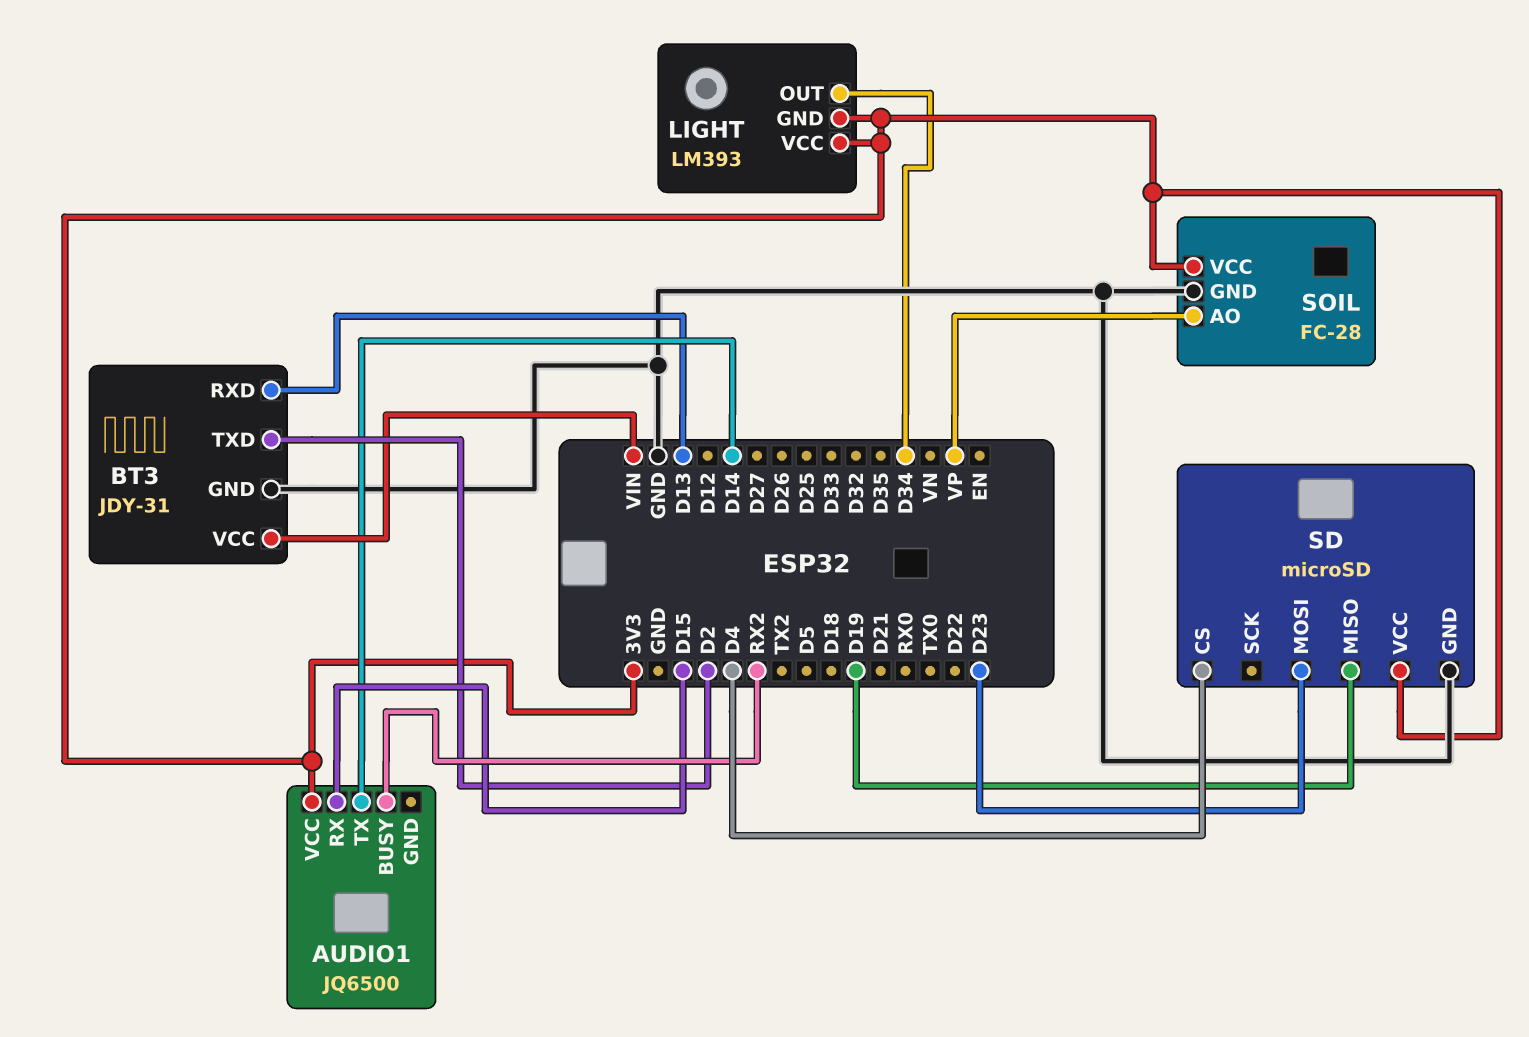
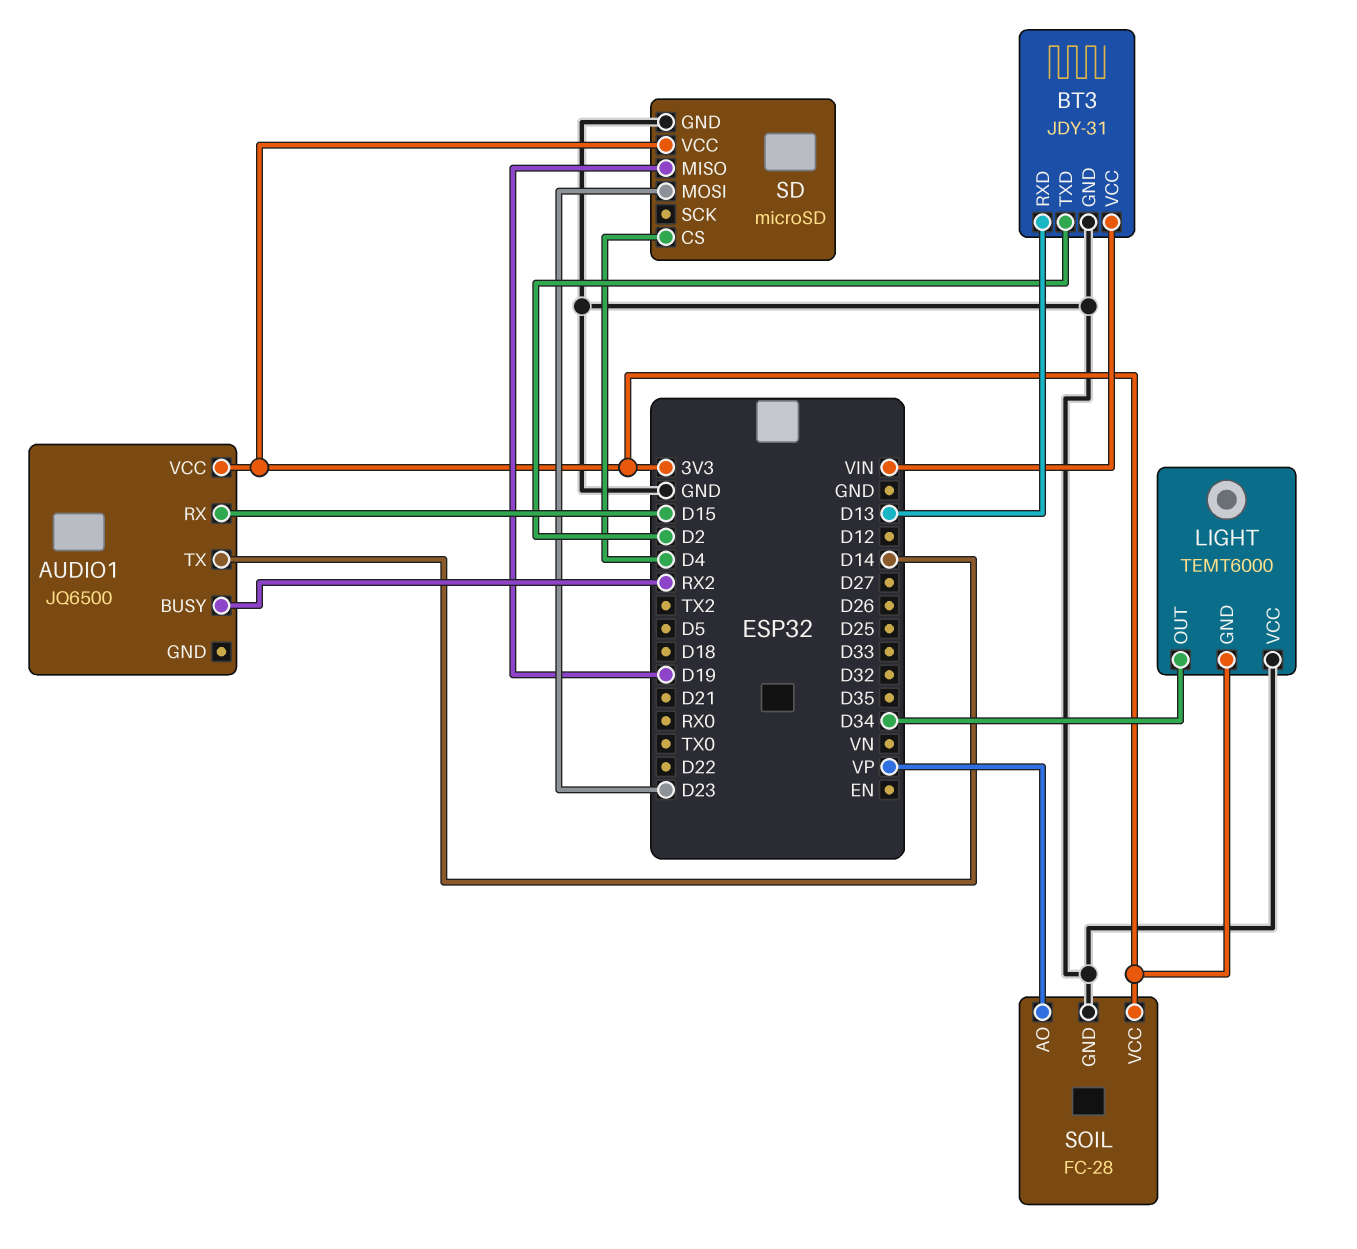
LIGHT: LM393 -> TEMT6000
LIGHT pin VCC: 3V3 -> GND

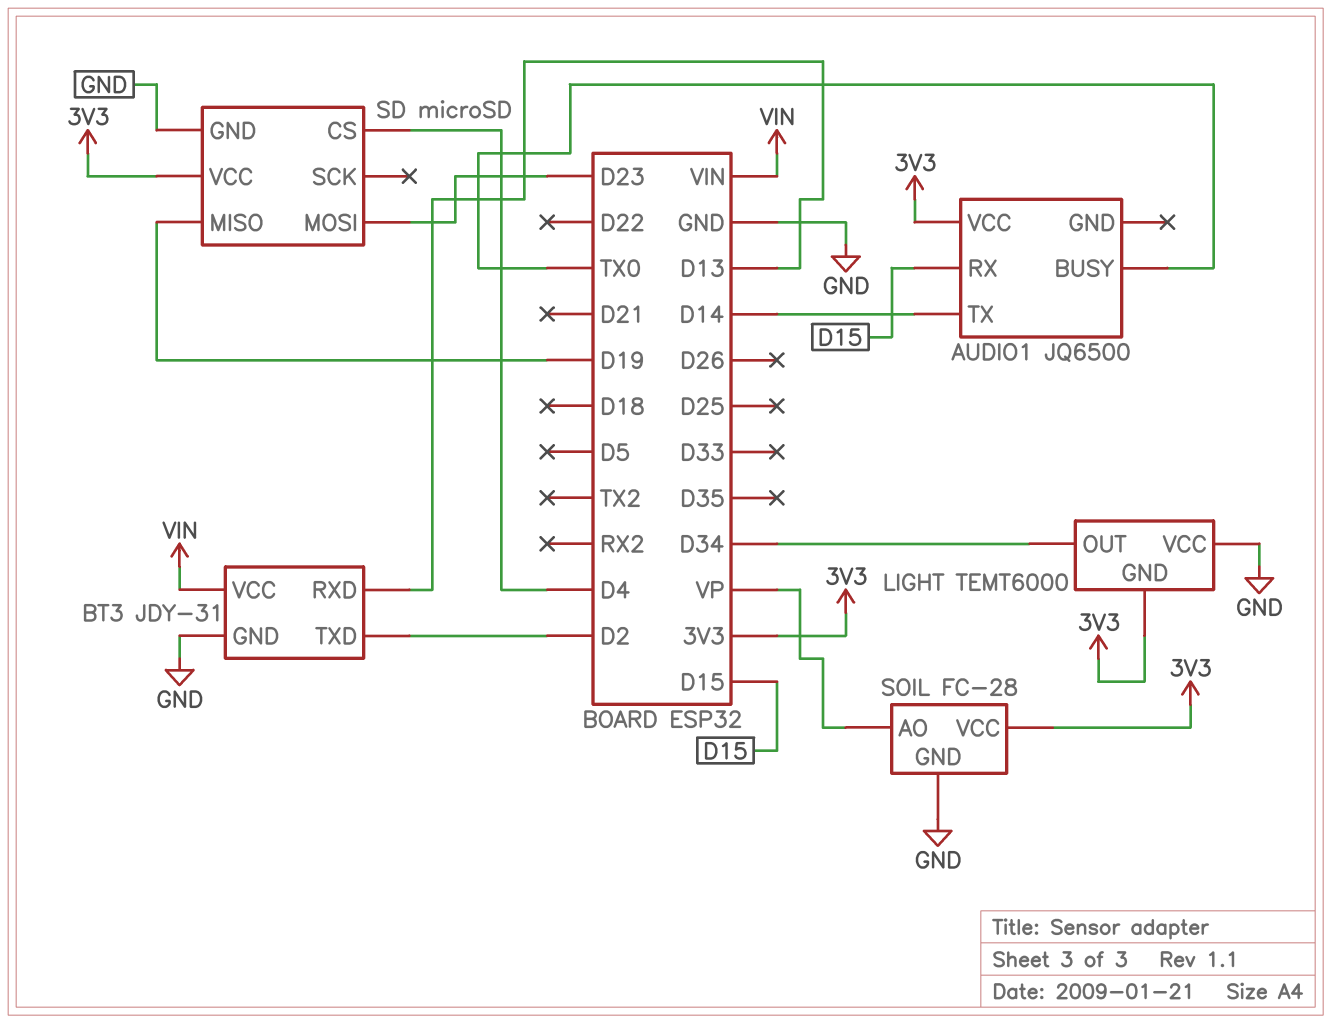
AUDIO1 pin BUSY: RX2 -> TX0

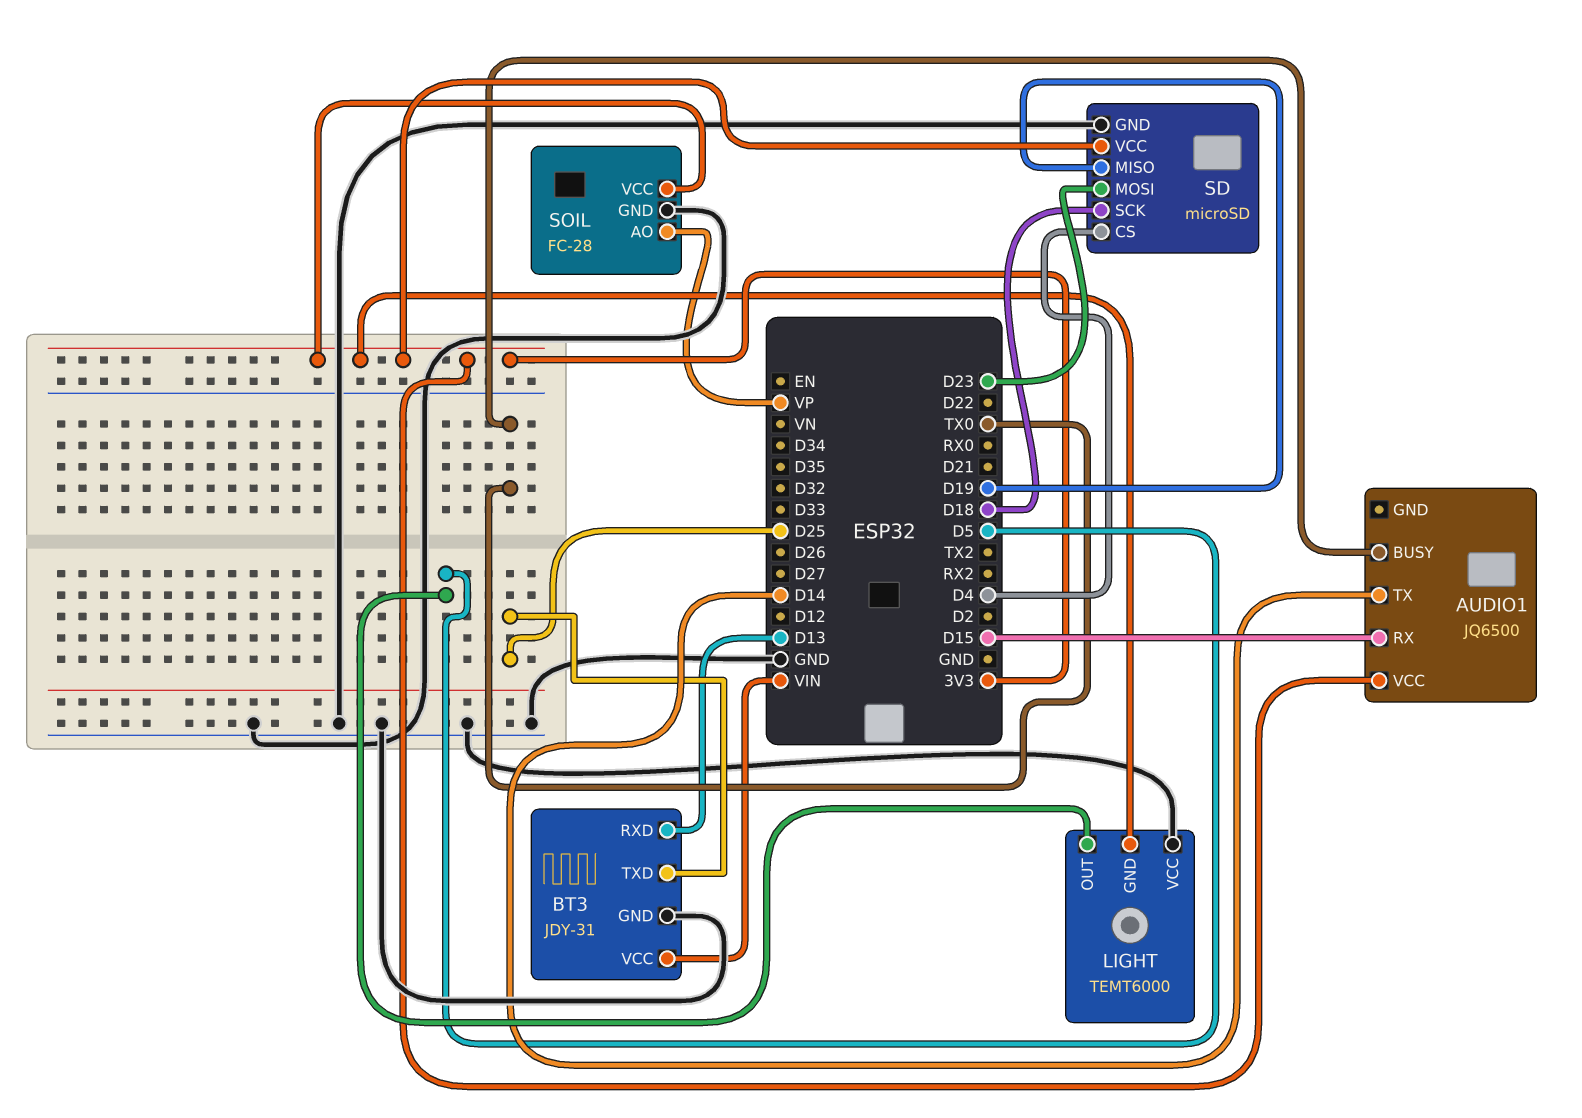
BT3 pin TXD: D2 -> D25
LIGHT pin OUT: D34 -> D5
SD pin SCK: none -> D18

